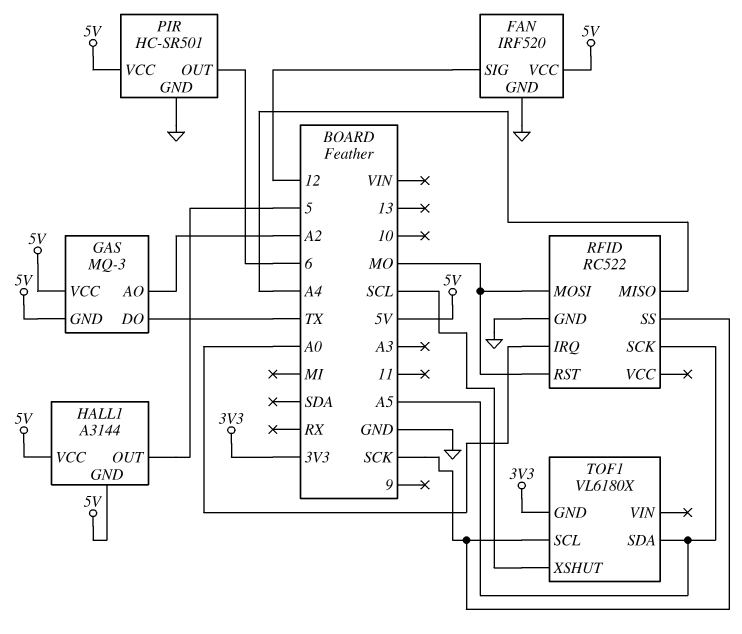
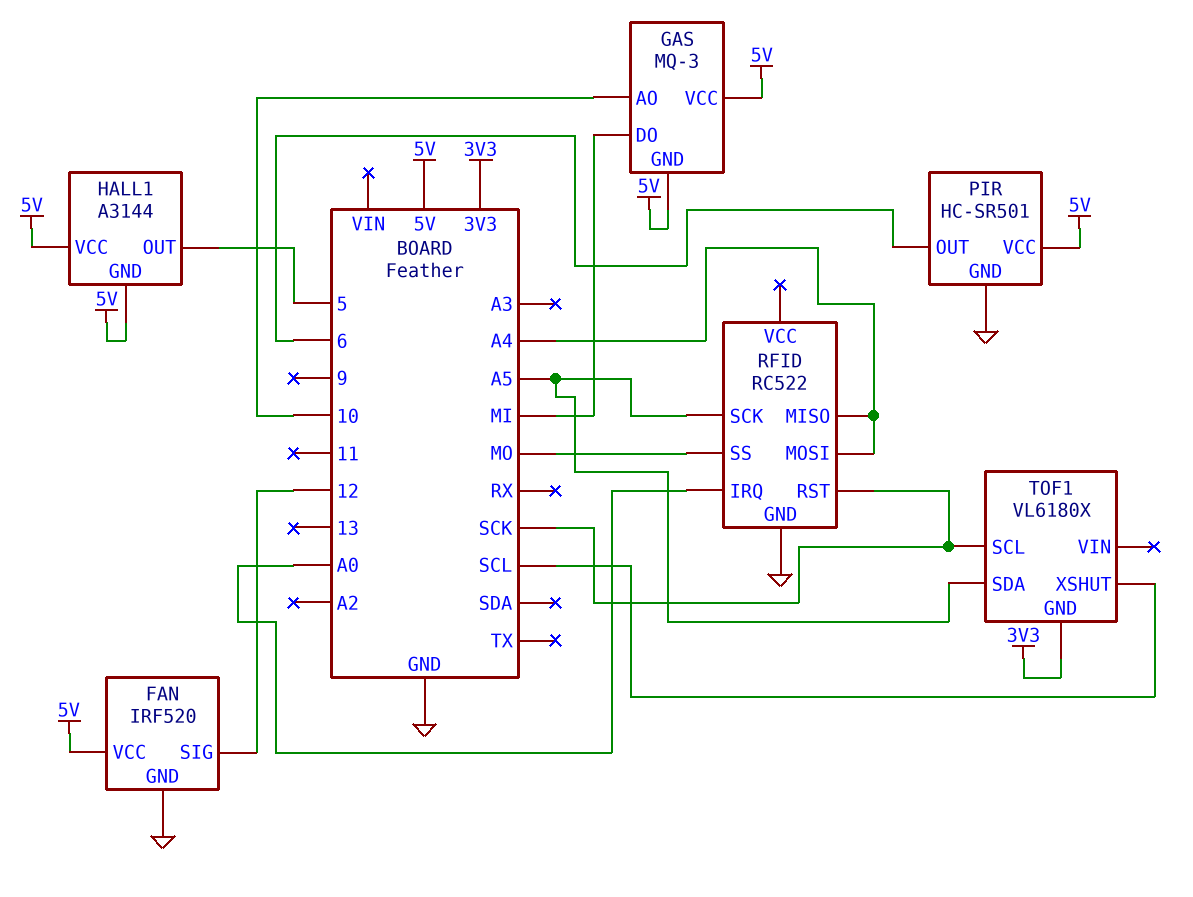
GAS pin AO: A2 -> 10
GAS pin DO: TX -> MI
RFID pin MOSI: MO -> A4
RFID pin RST: MO -> SCK
RFID pin SS: SCK -> MO

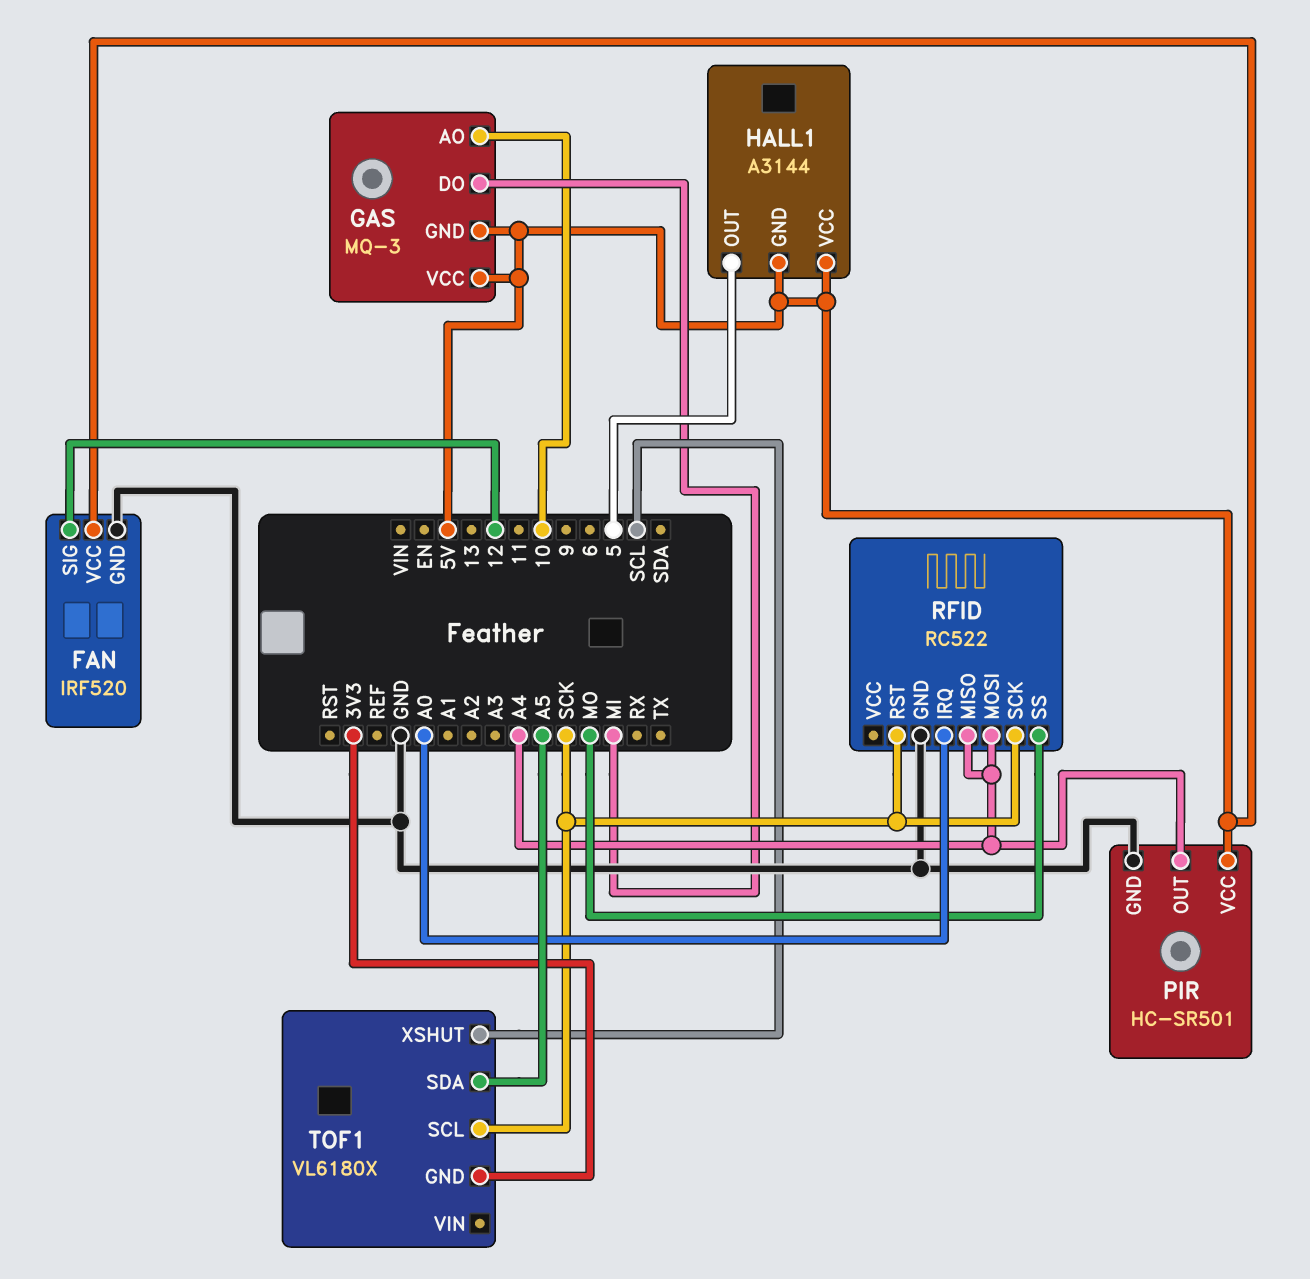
PIR pin OUT: 6 -> A4
RFID pin SCK: A5 -> SCK

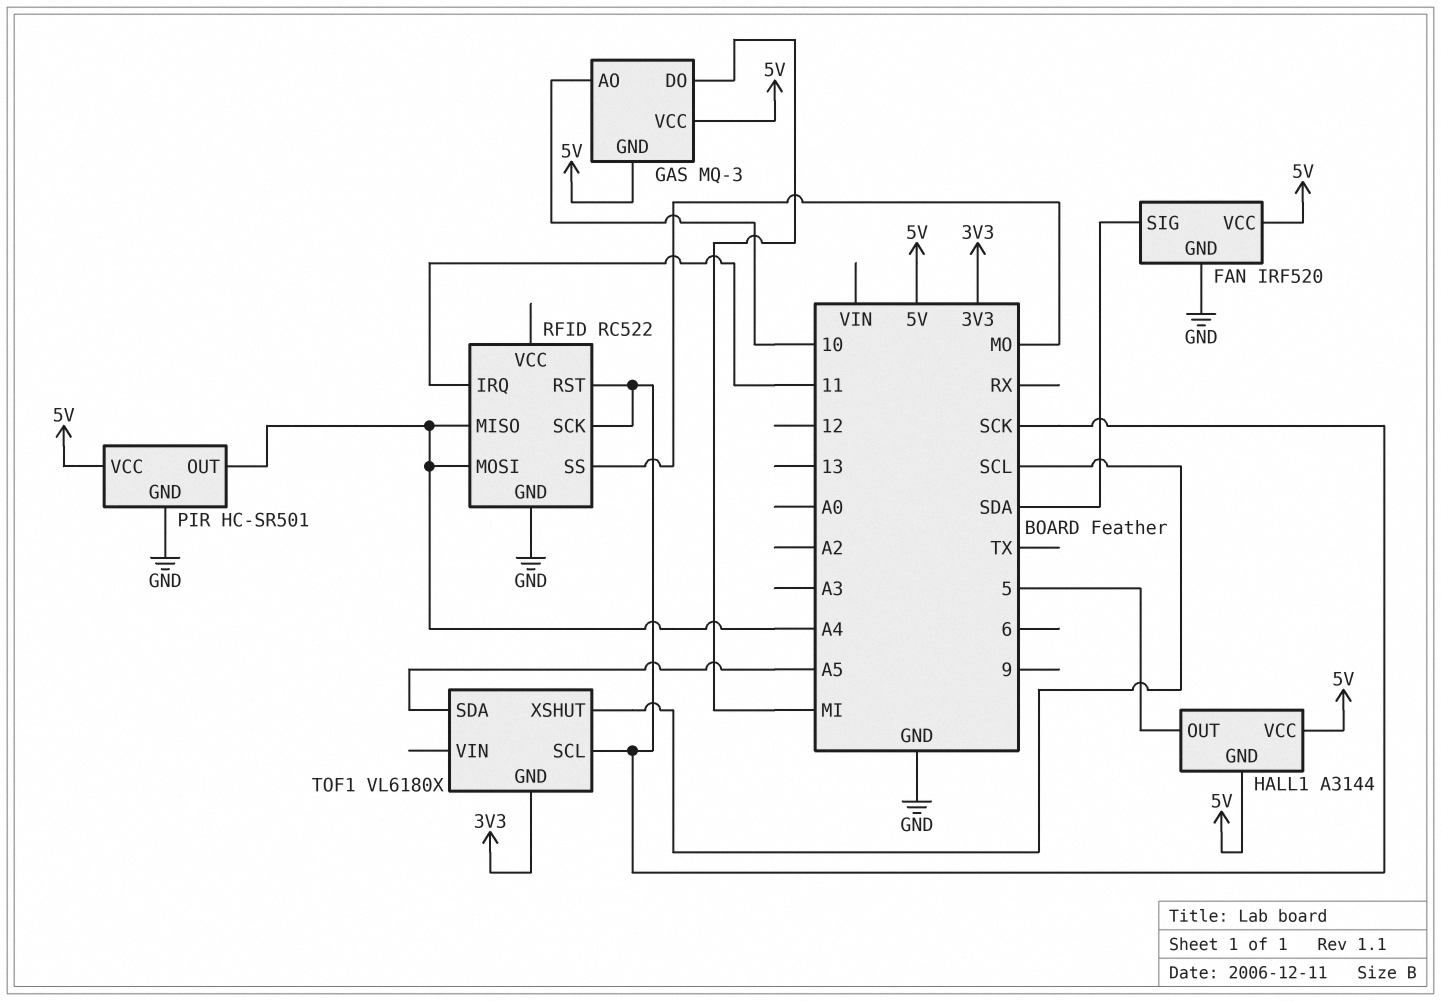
FAN pin SIG: 12 -> SDA
RFID pin IRQ: A0 -> 11

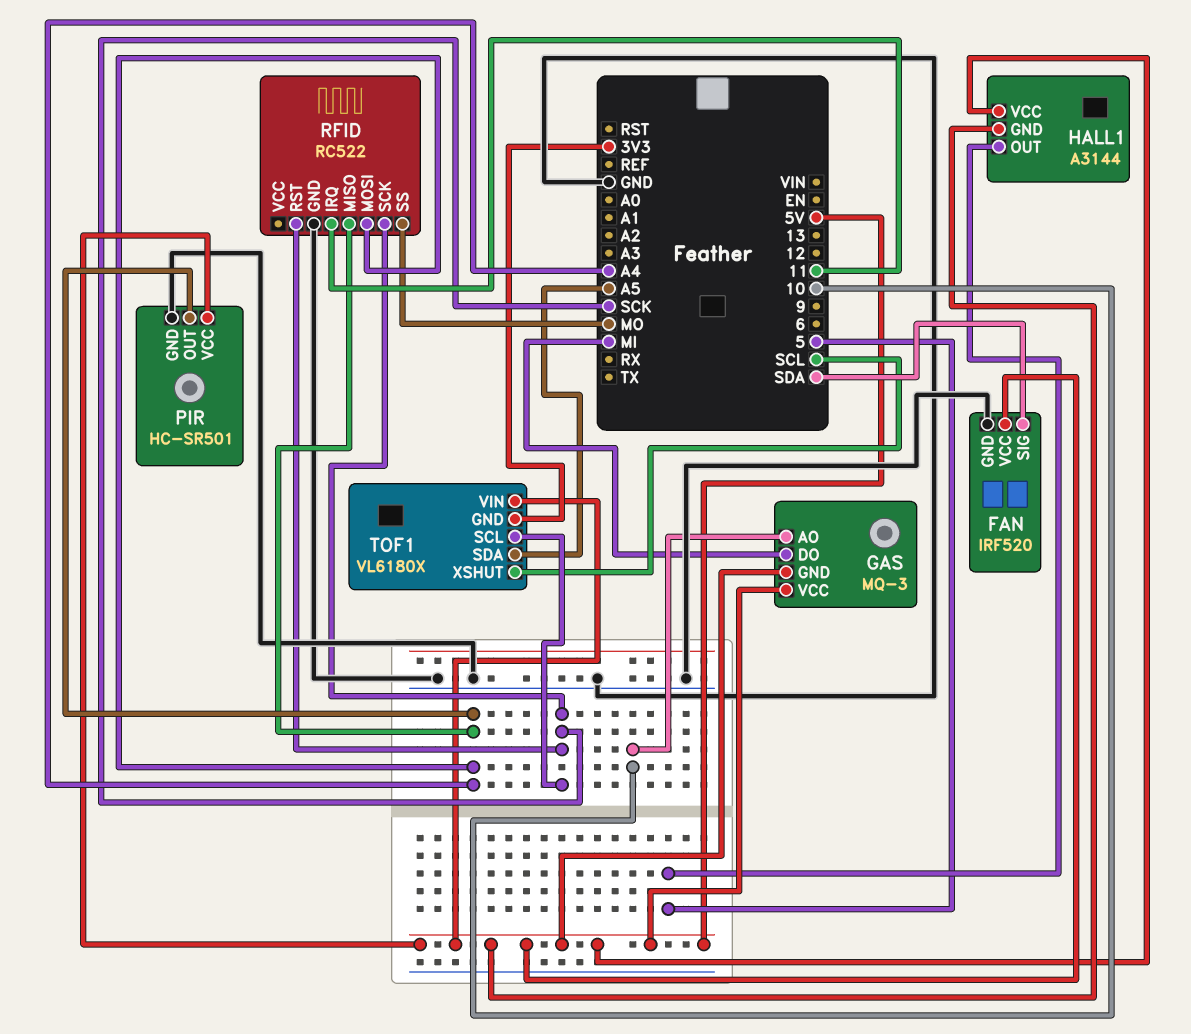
TOF1 pin VIN: none -> 5V

